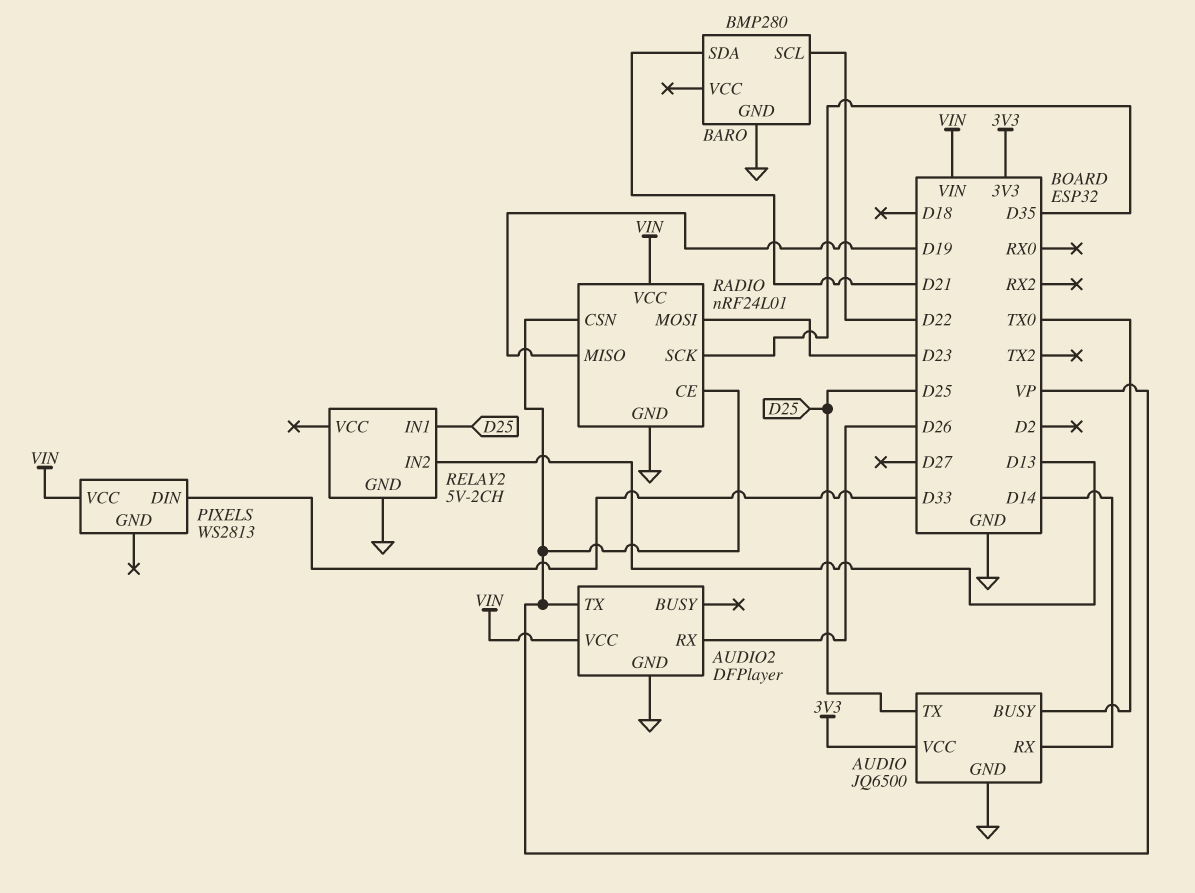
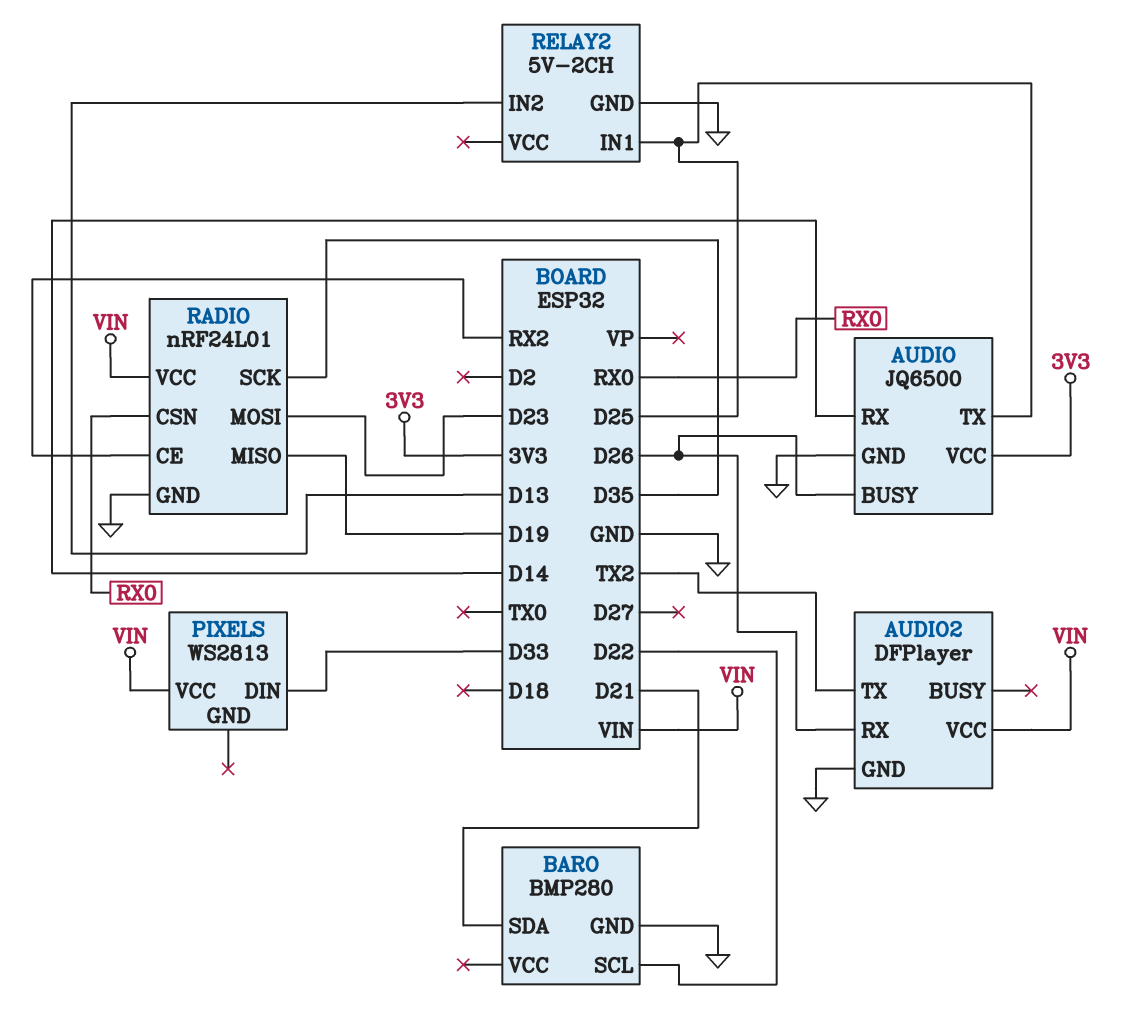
AUDIO pin BUSY: TX0 -> D26
AUDIO2 pin TX: VP -> TX2
RADIO pin CE: VP -> RX2
RADIO pin CSN: VP -> RX0

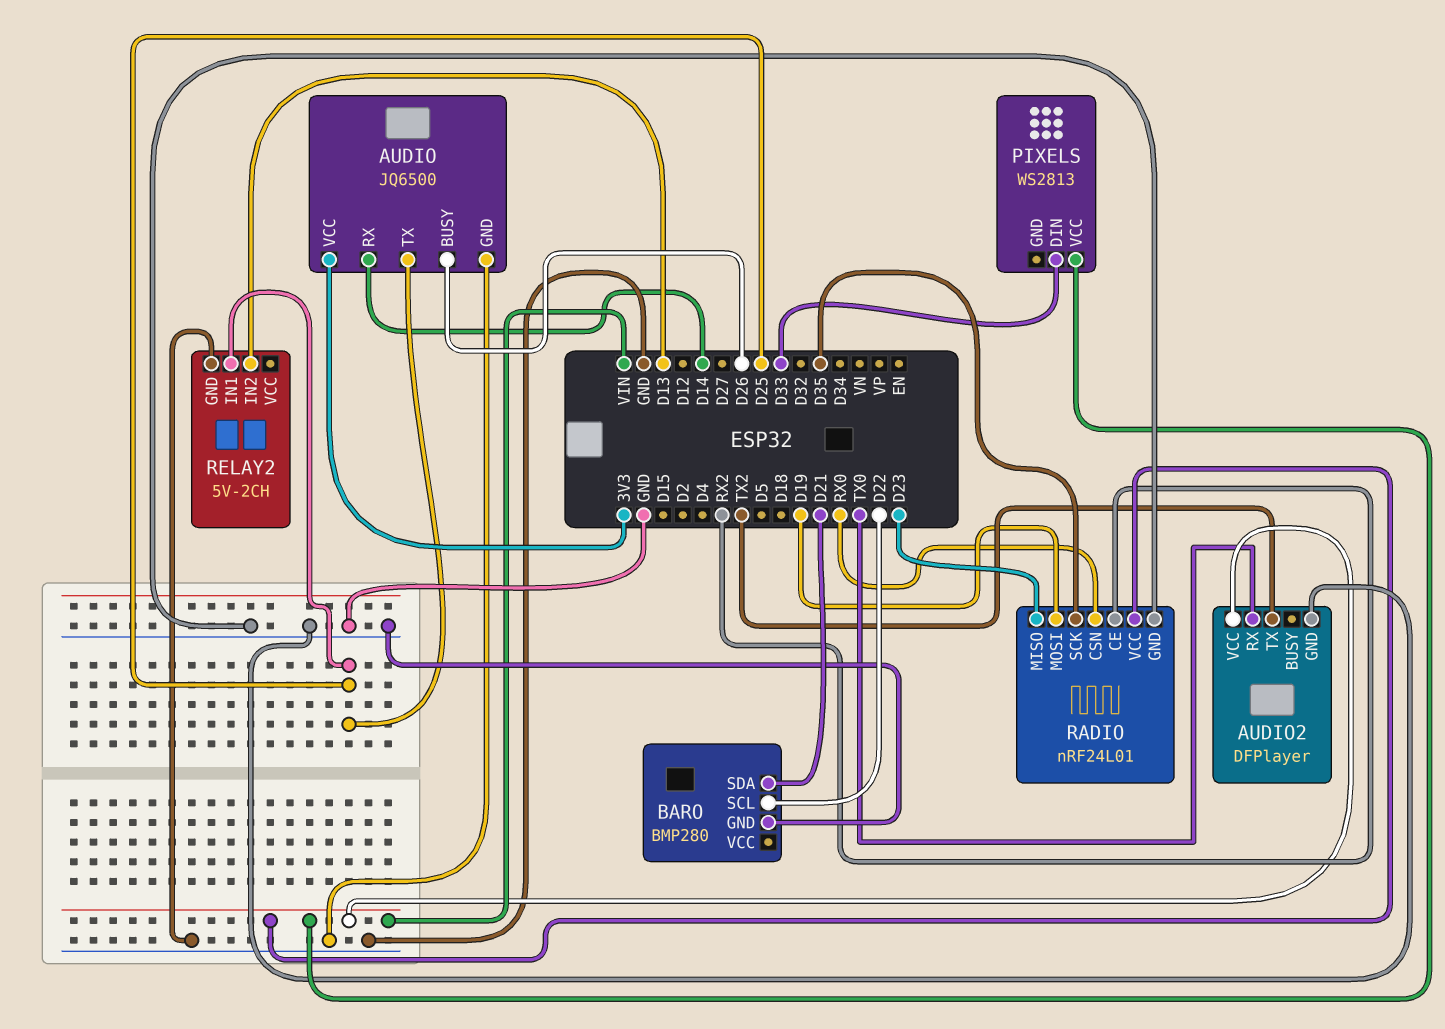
AUDIO2 pin RX: D26 -> TX0
RADIO pin MISO: D19 -> D23
RADIO pin MOSI: D23 -> D19

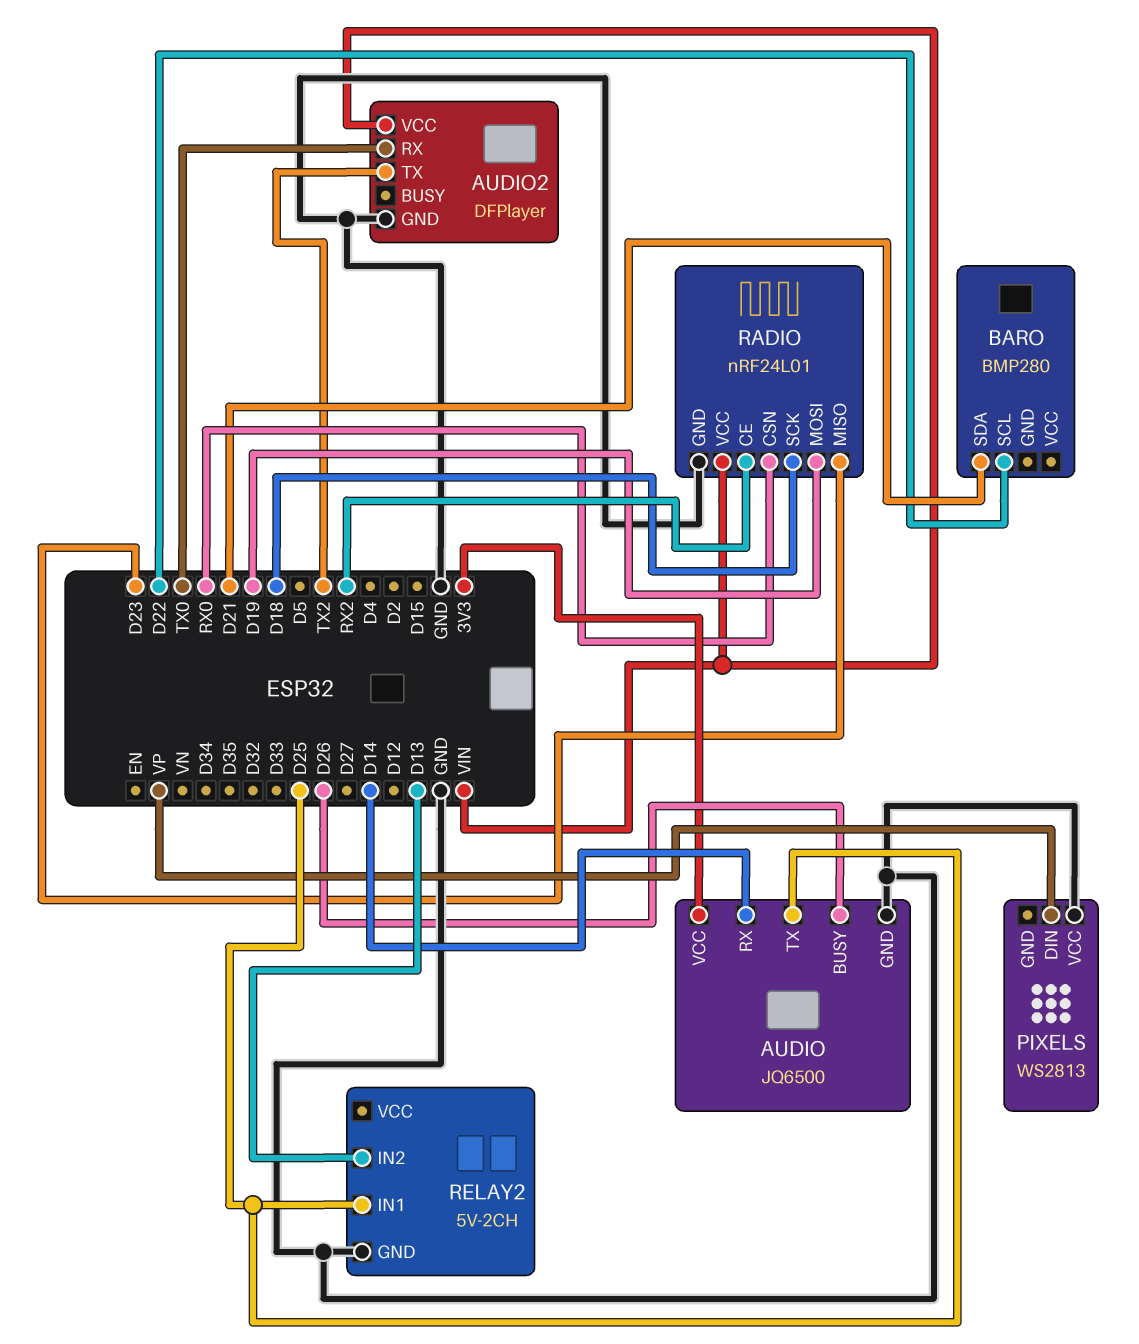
BARO pin GND: GND -> none
PIXELS pin DIN: D33 -> VP
PIXELS pin VCC: VIN -> GND
RADIO pin SCK: D35 -> D18

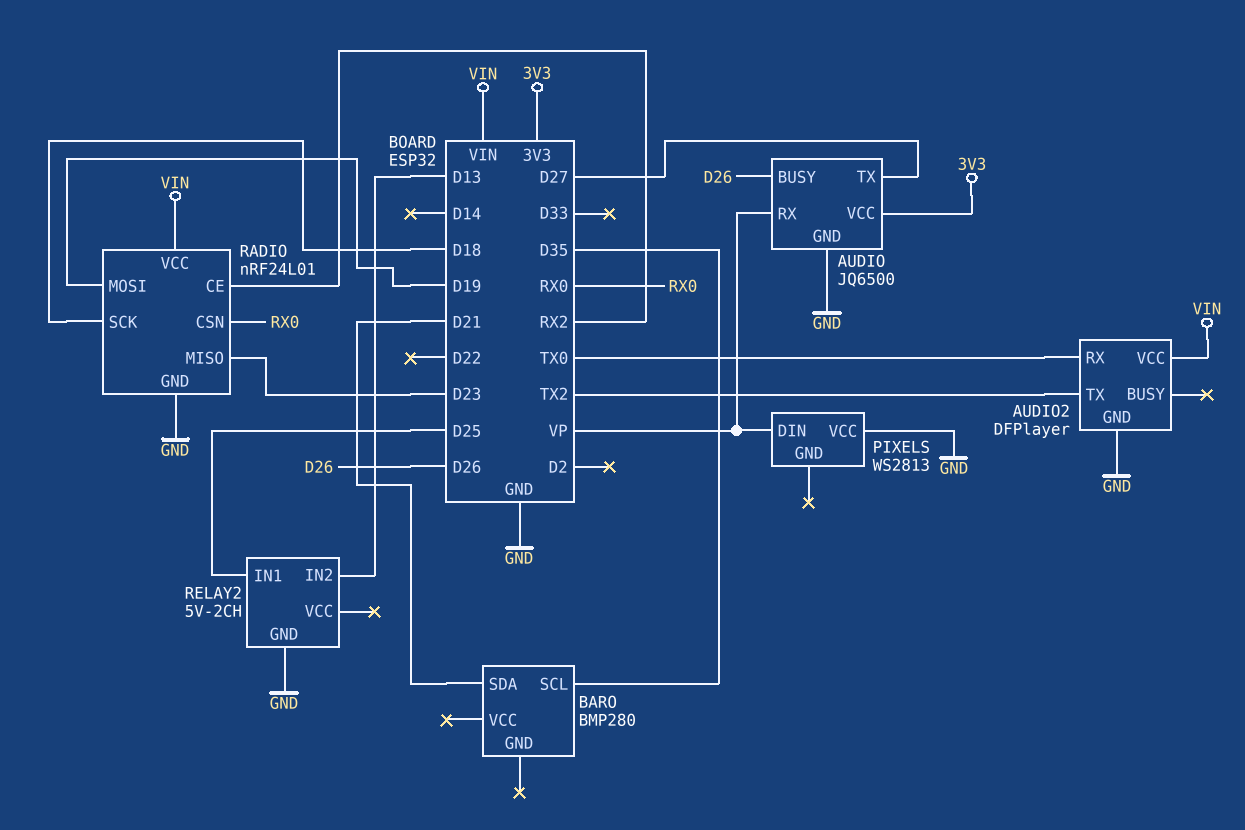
AUDIO pin RX: D14 -> VP
AUDIO pin TX: D25 -> D27
BARO pin SCL: D22 -> D35

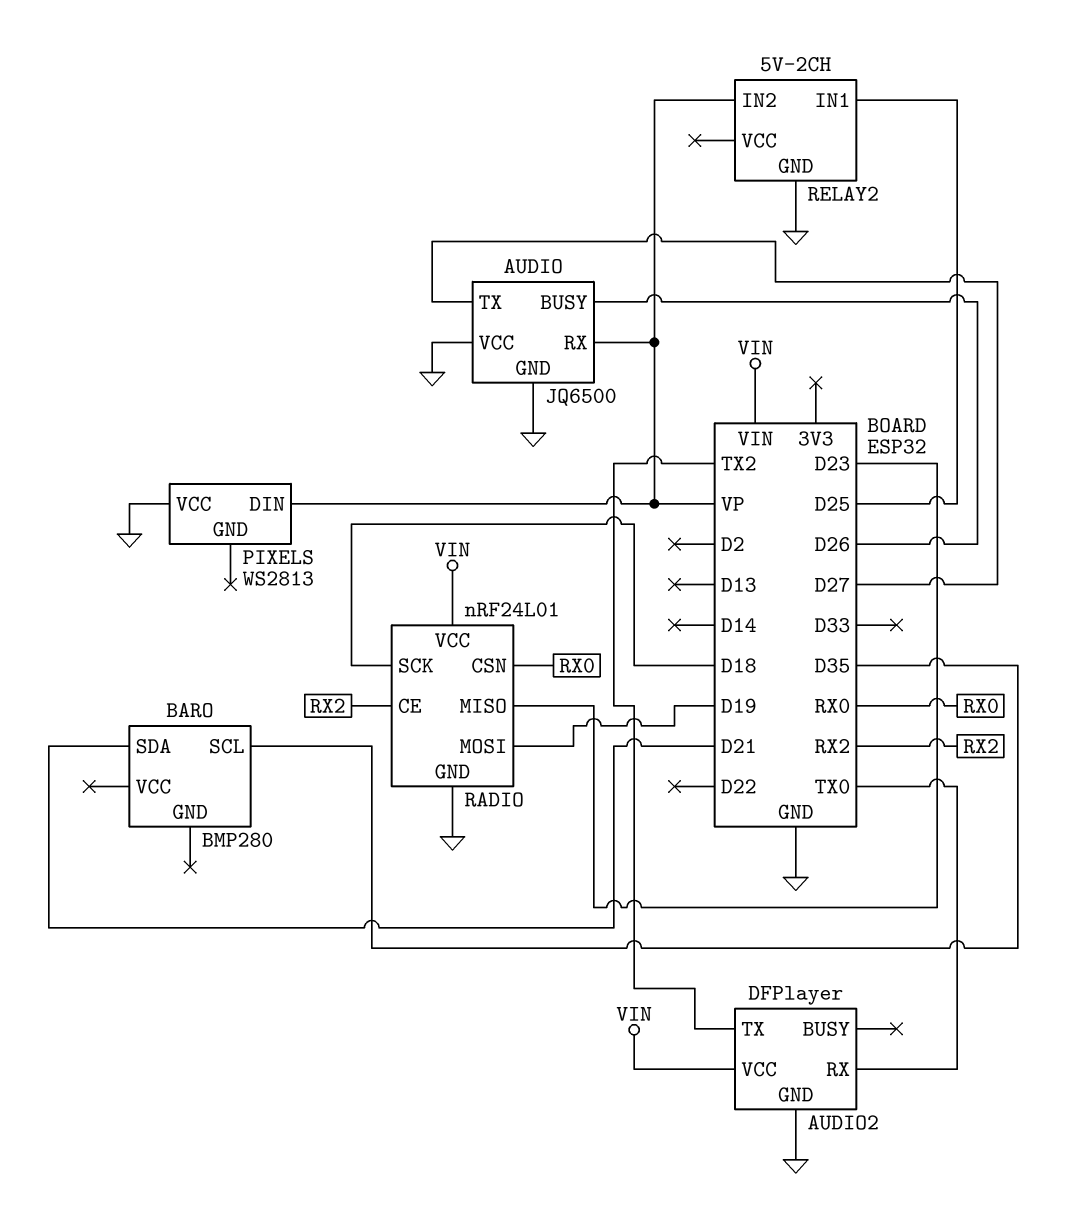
AUDIO pin VCC: 3V3 -> GND
RELAY2 pin IN2: D13 -> VP

